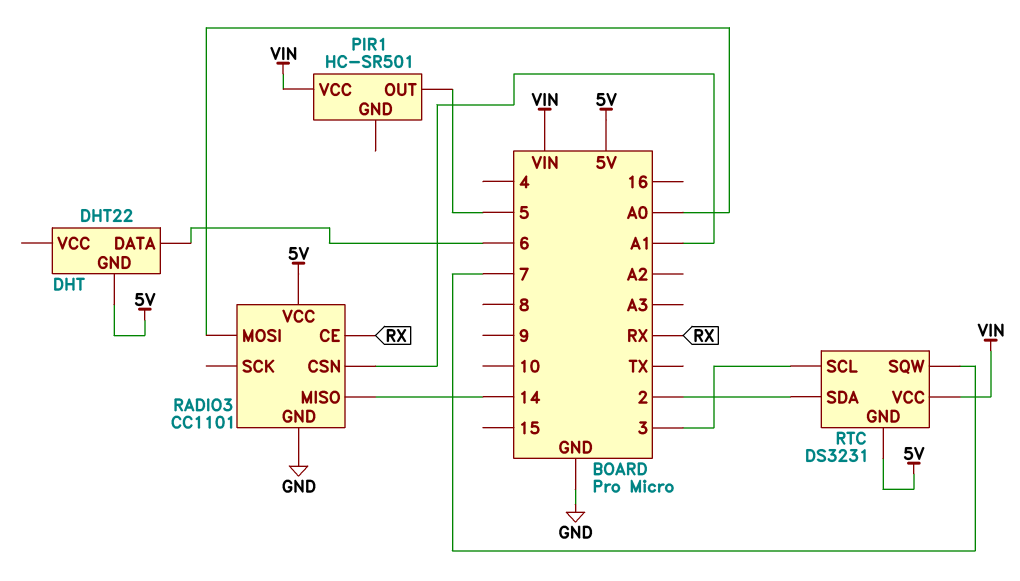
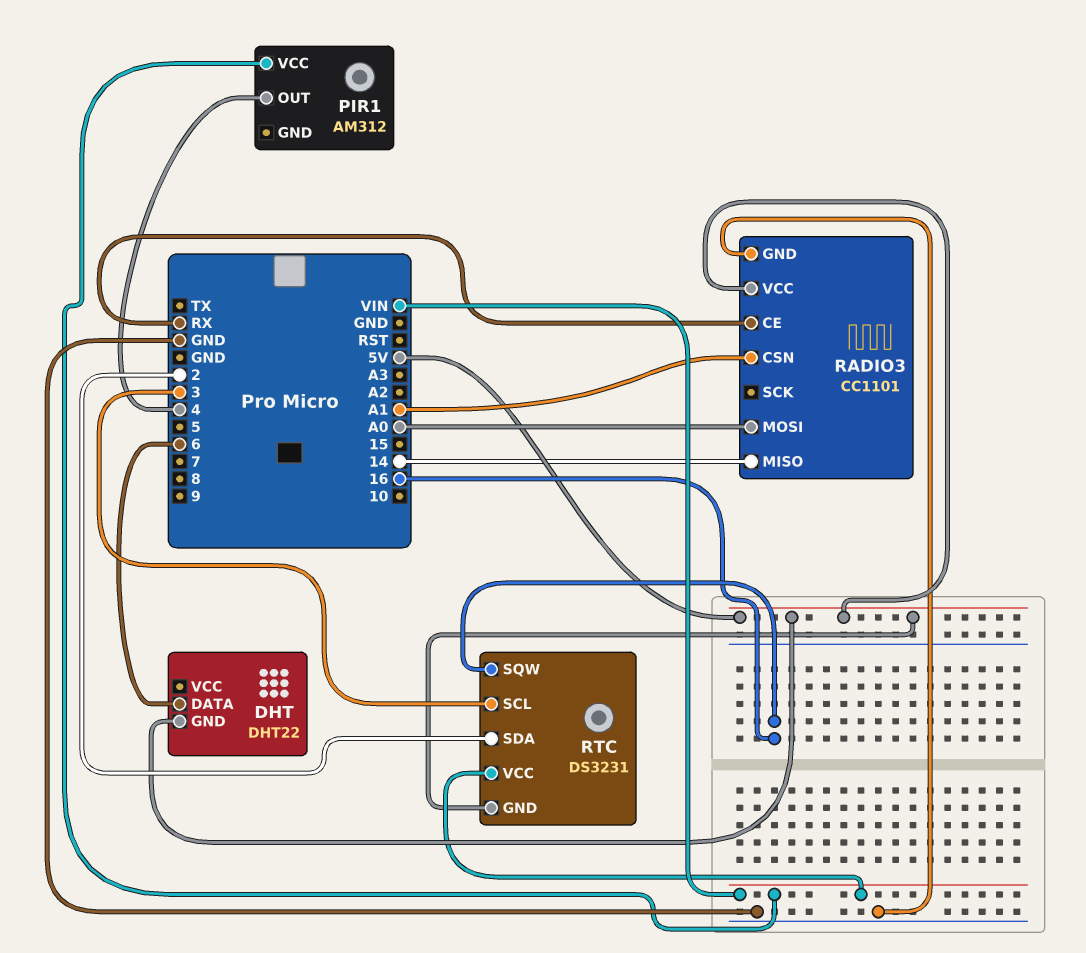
PIR1: HC-SR501 -> AM312
PIR1 pin OUT: 5 -> 4
RTC pin SQW: 7 -> 16

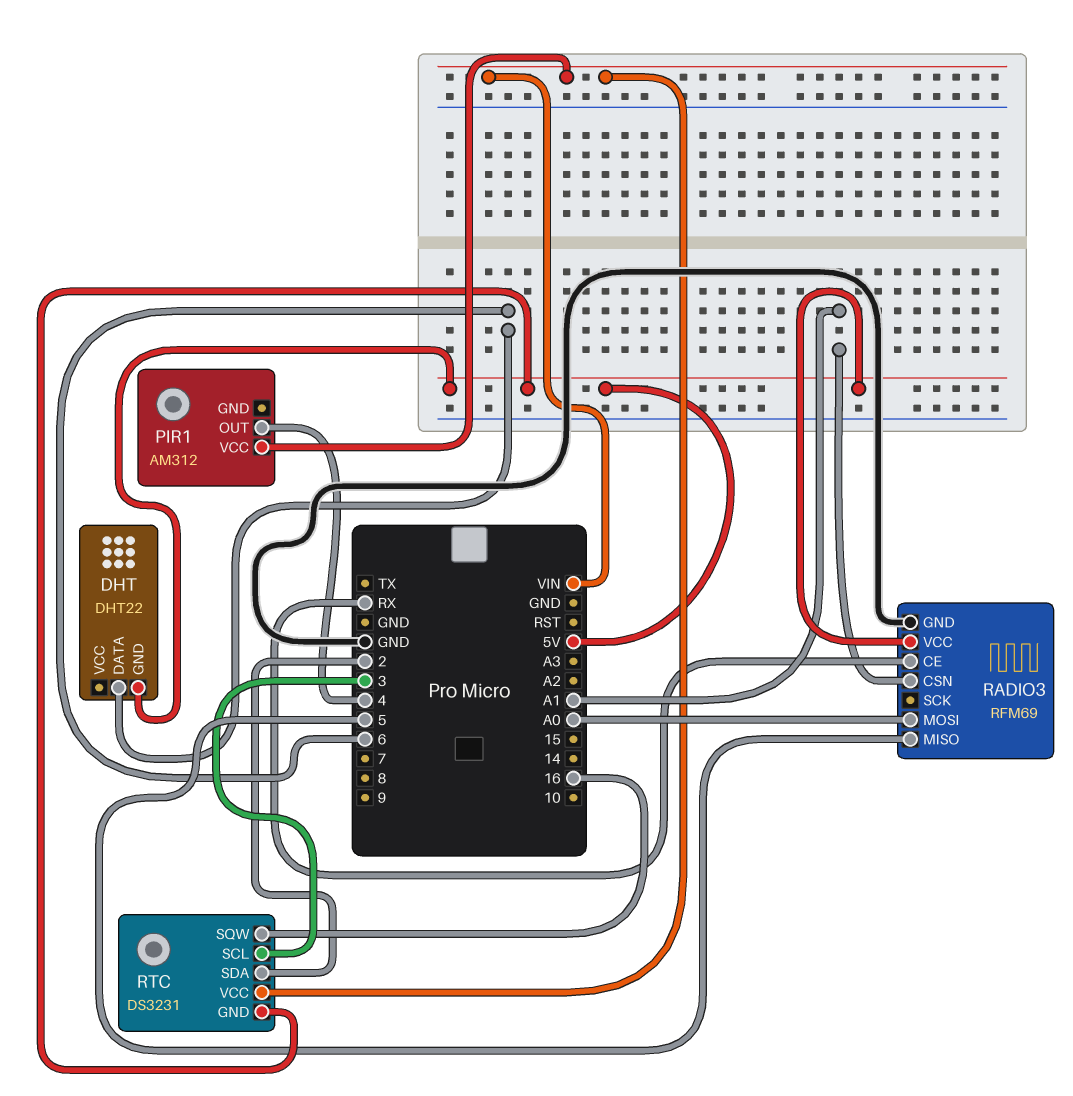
RADIO3: CC1101 -> RFM69
RADIO3 pin MISO: 14 -> 5

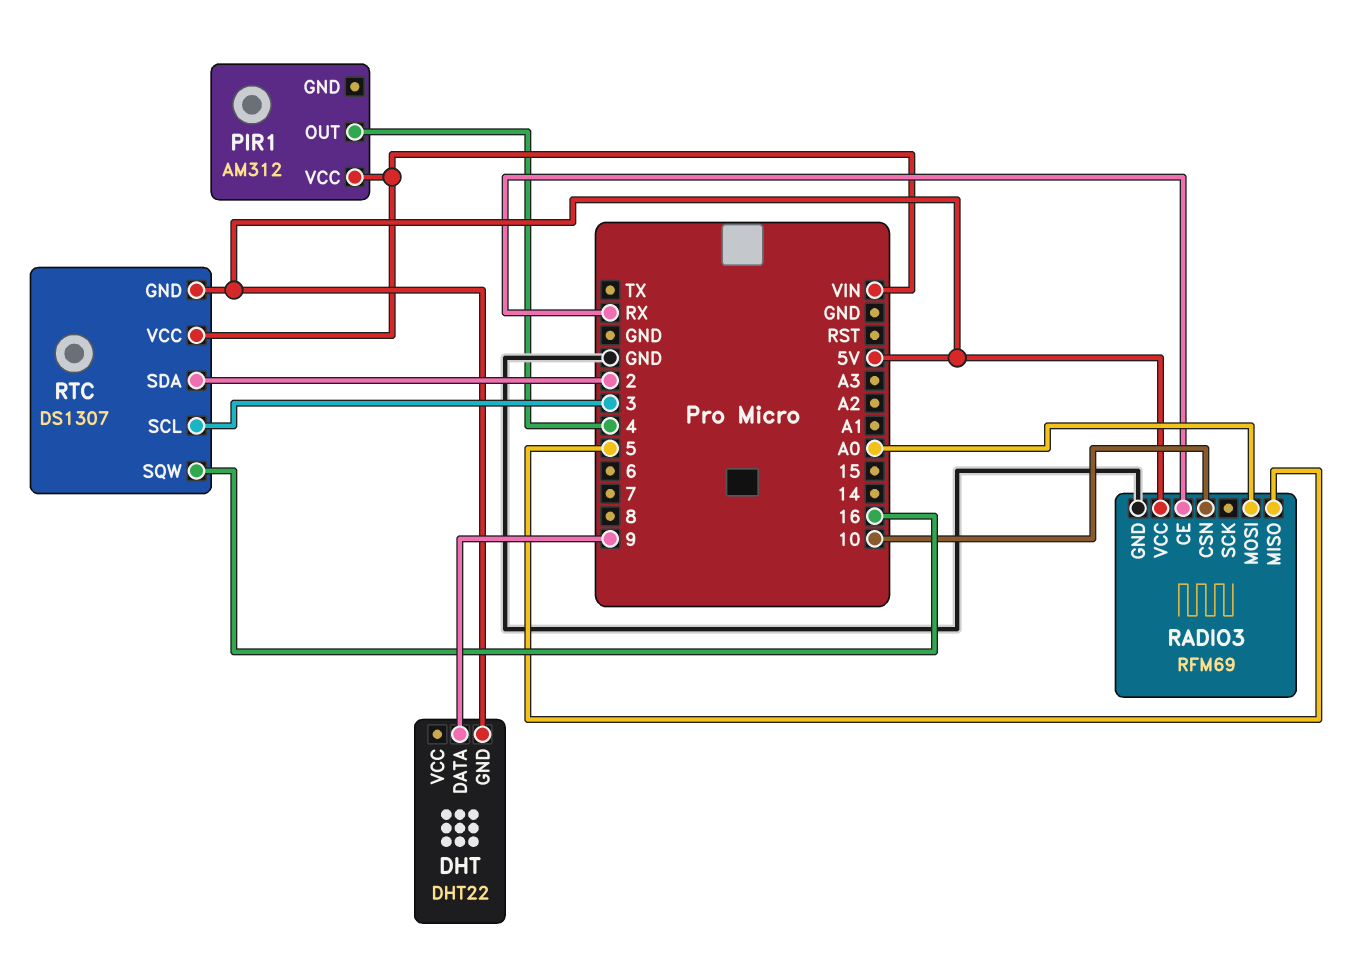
DHT pin DATA: 6 -> 9
RADIO3 pin CSN: A1 -> 10
RTC: DS3231 -> DS1307

